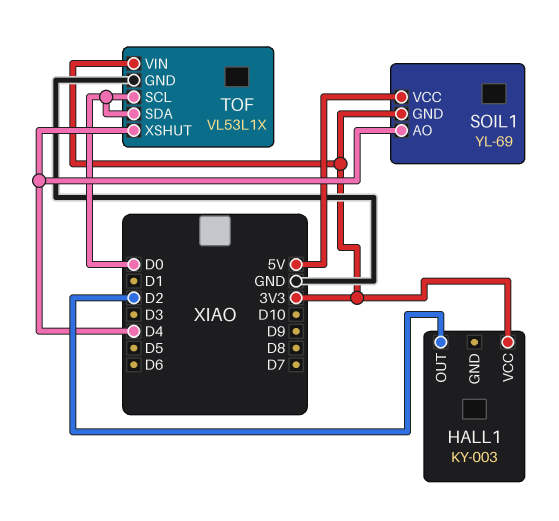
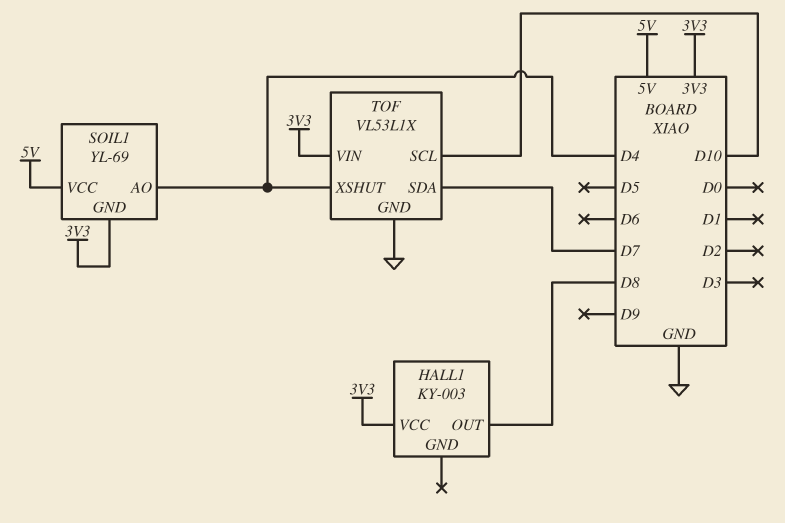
HALL1 pin OUT: D2 -> D8
TOF pin SCL: D0 -> D10
TOF pin SDA: D0 -> D7

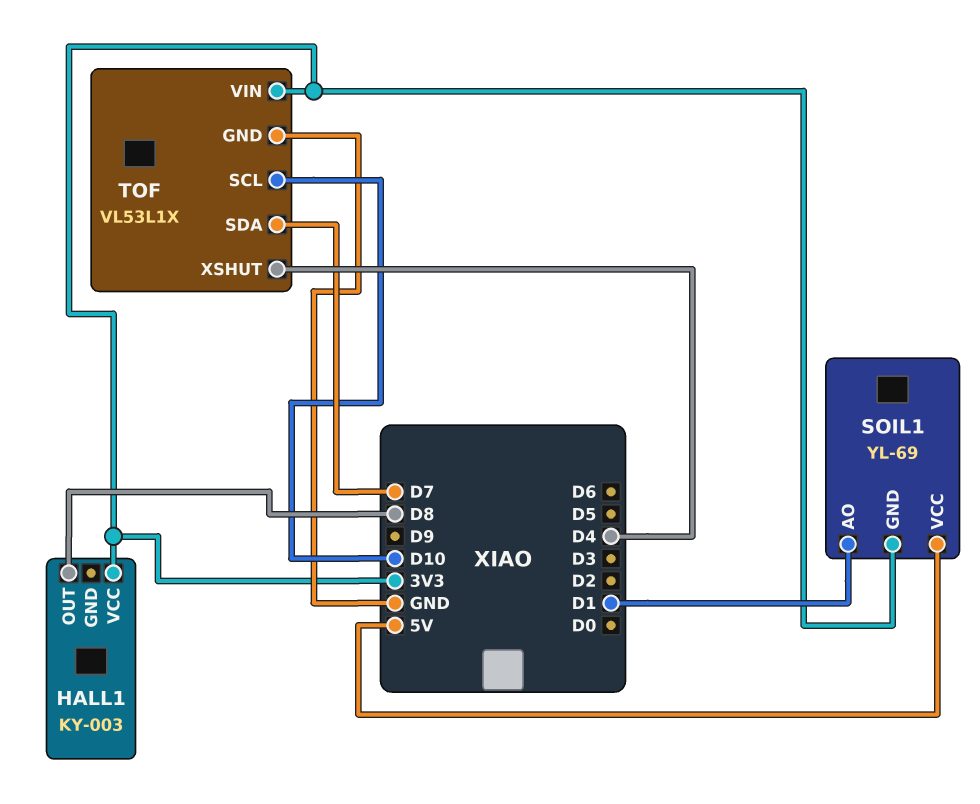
SOIL1 pin AO: D4 -> D1

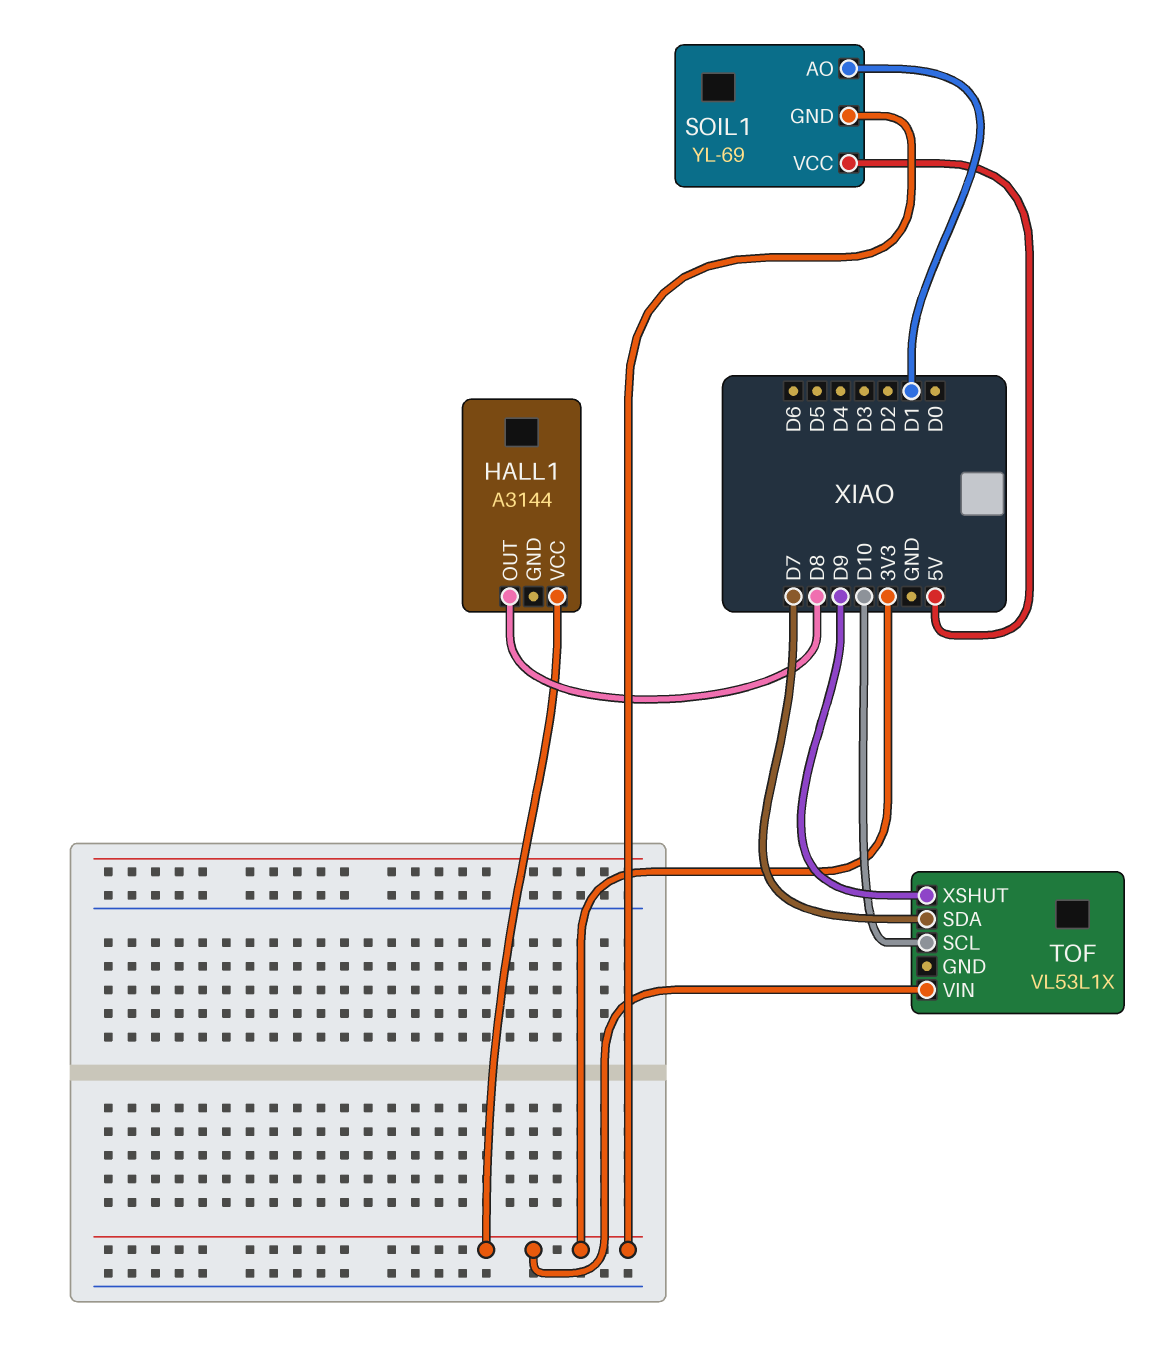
HALL1: KY-003 -> A3144
TOF pin GND: GND -> none
TOF pin XSHUT: D4 -> D9

